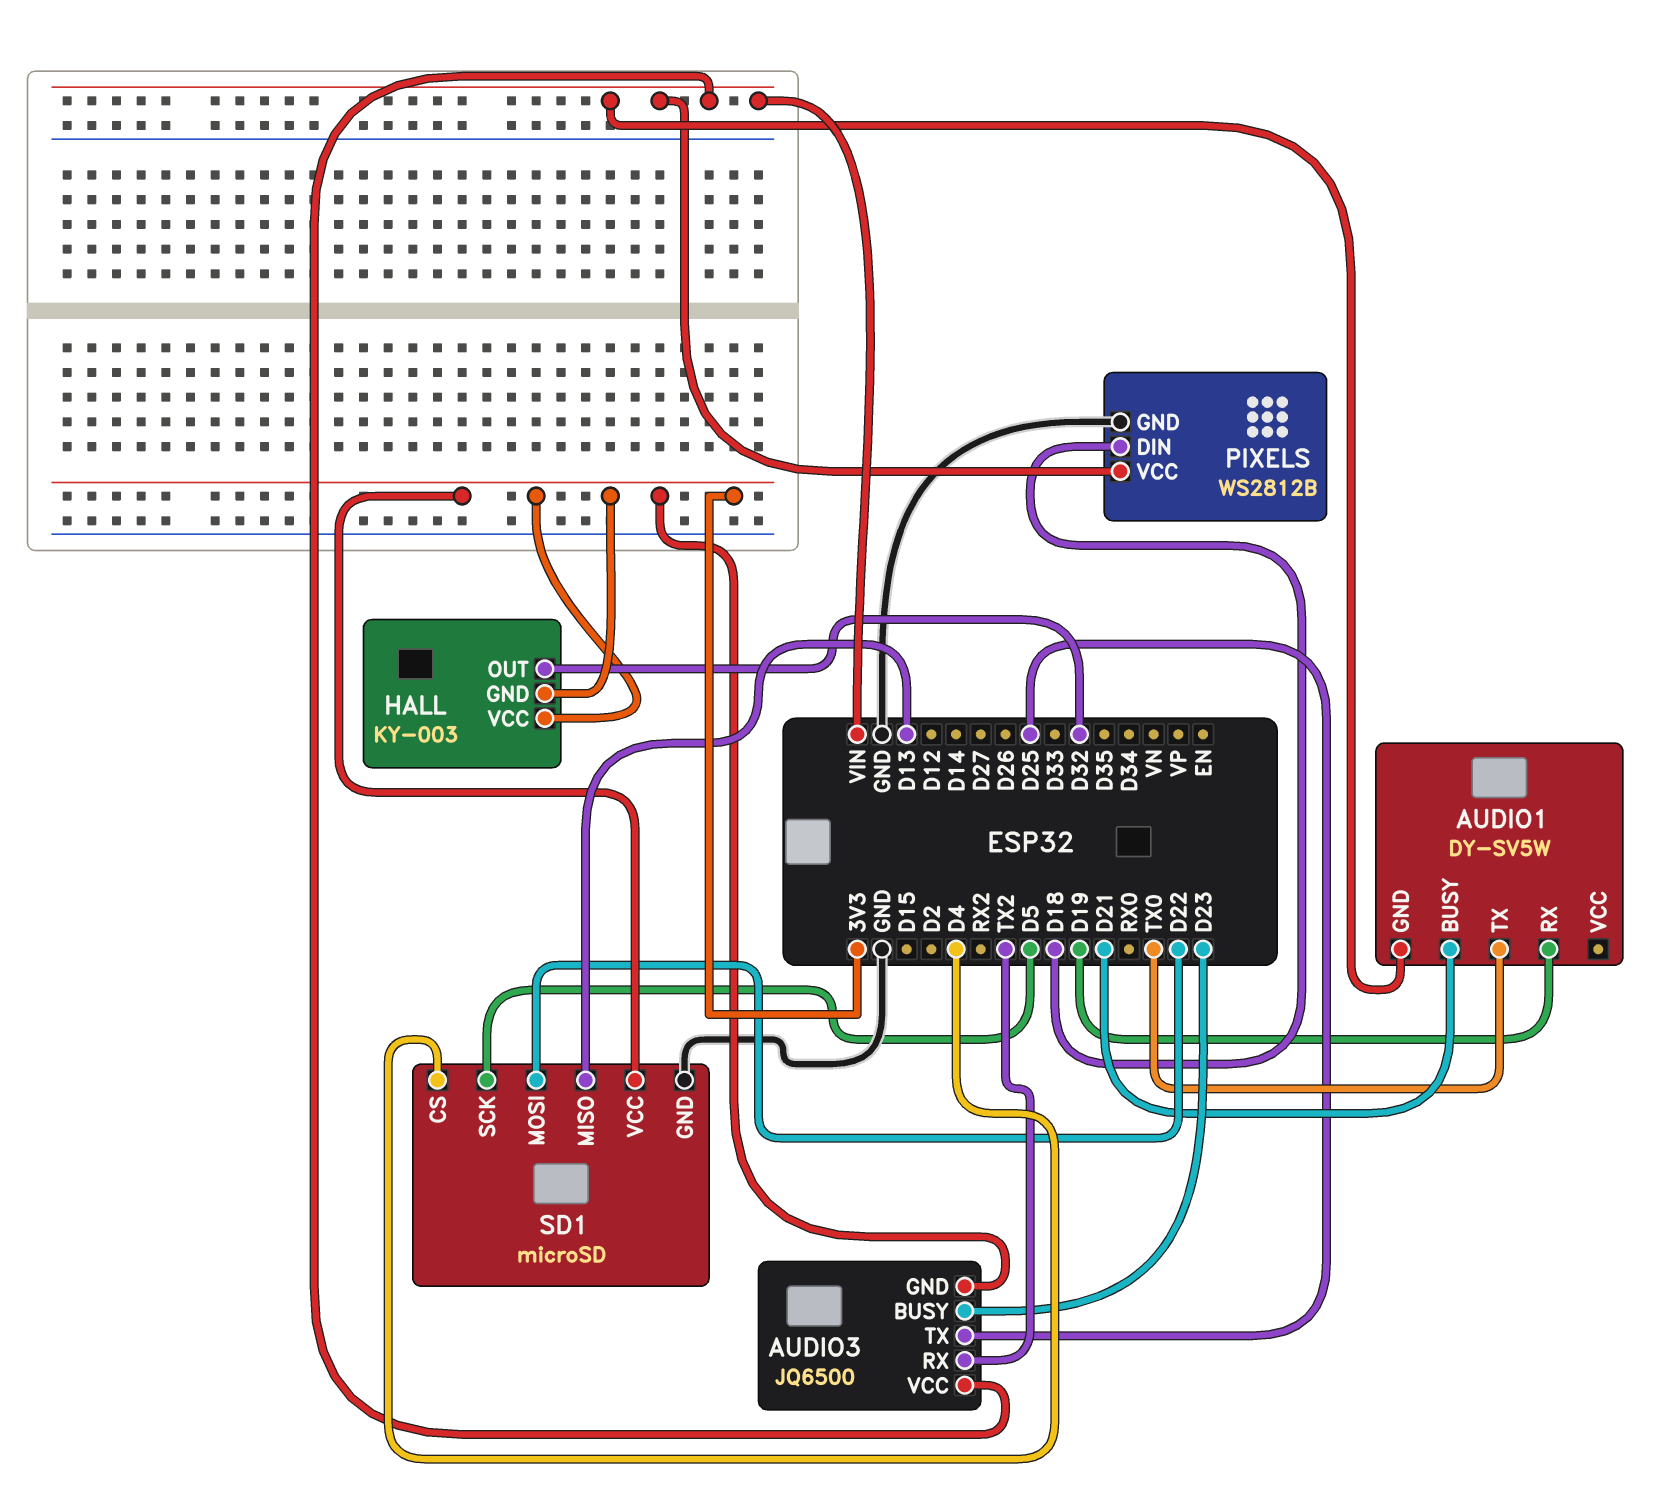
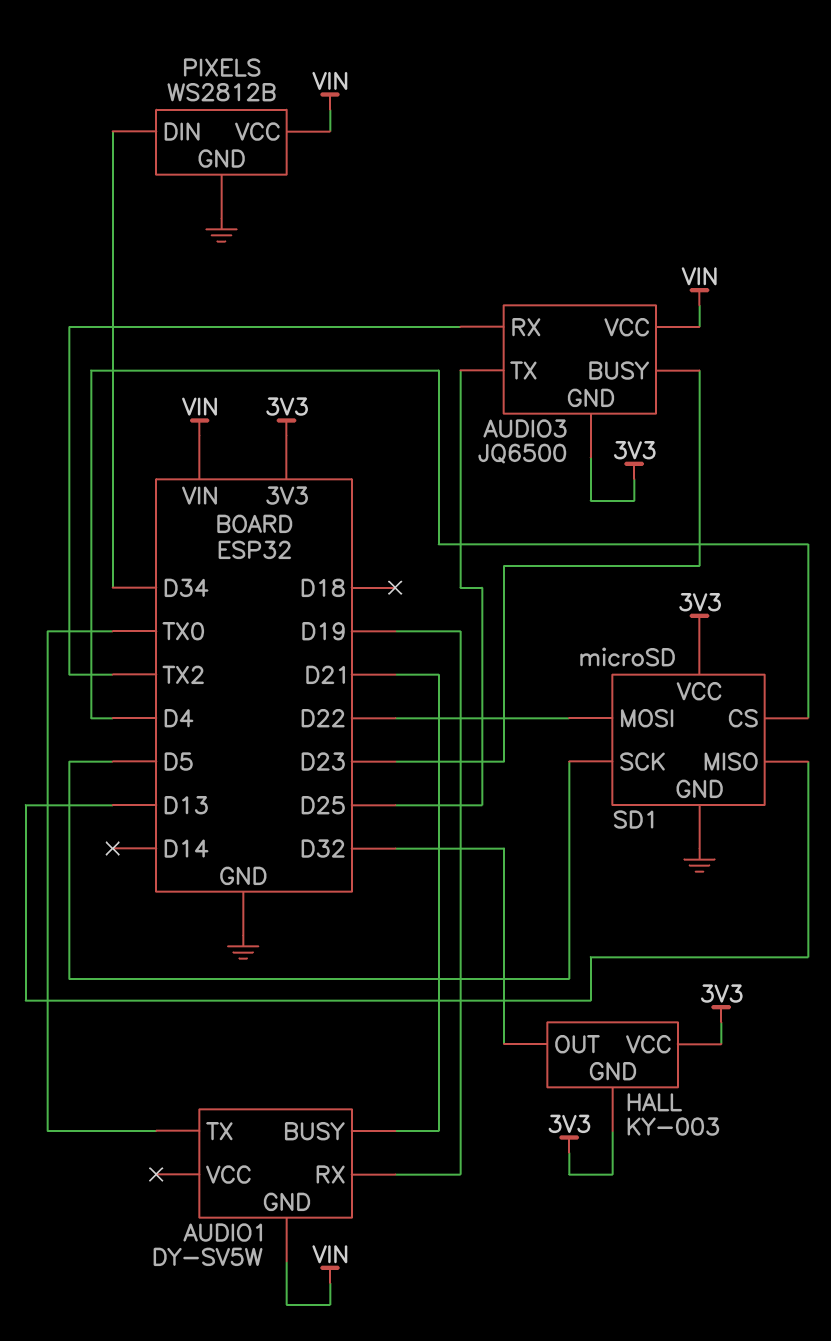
PIXELS pin DIN: D18 -> D34

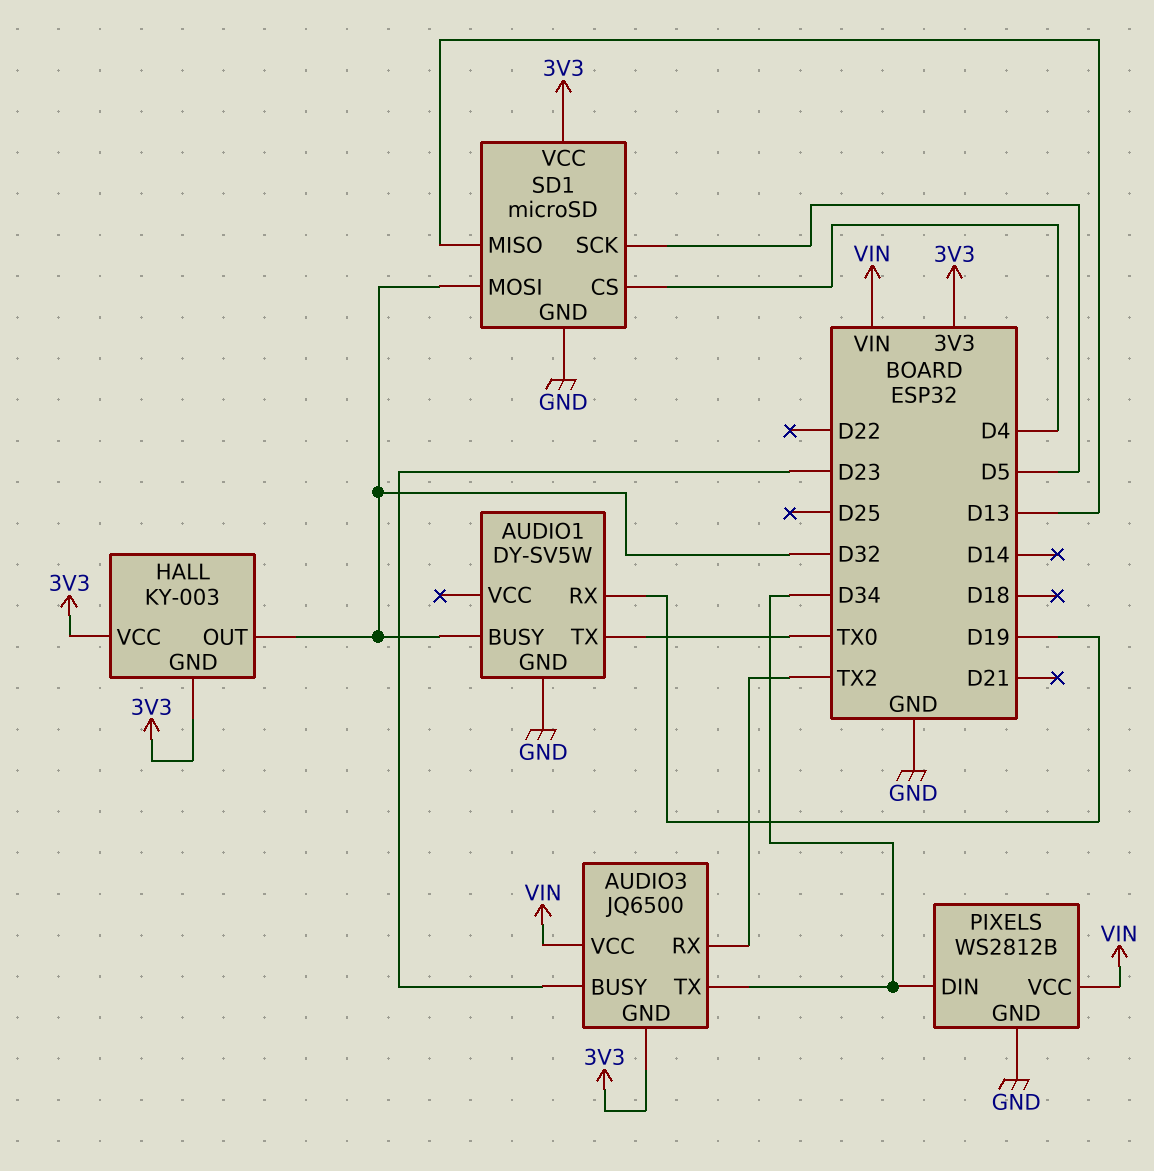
AUDIO1 pin BUSY: D21 -> D32
AUDIO1 pin GND: VIN -> GND
AUDIO3 pin TX: D25 -> D34
SD1 pin MOSI: D22 -> D32

